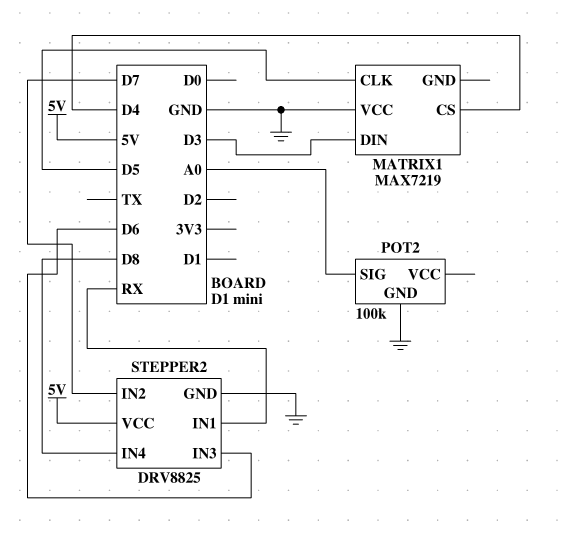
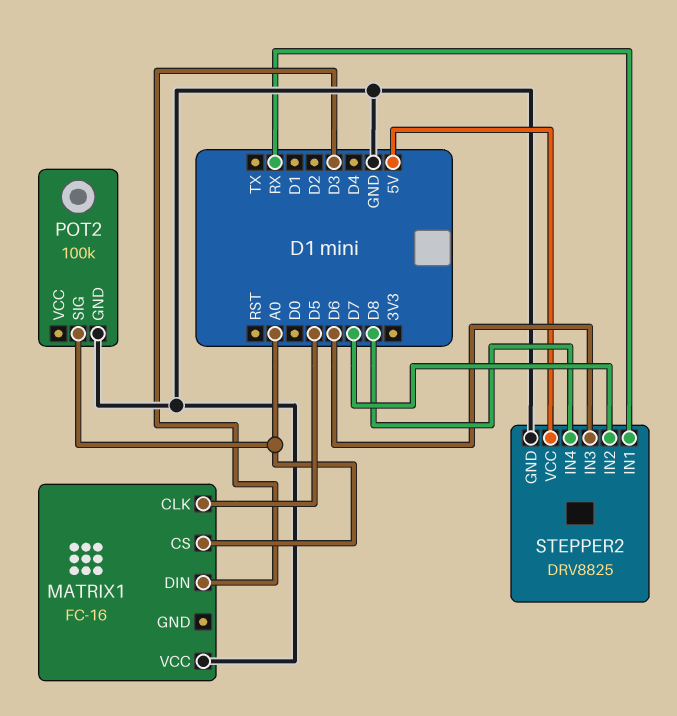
MATRIX1: MAX7219 -> FC-16
MATRIX1 pin CS: D4 -> A0

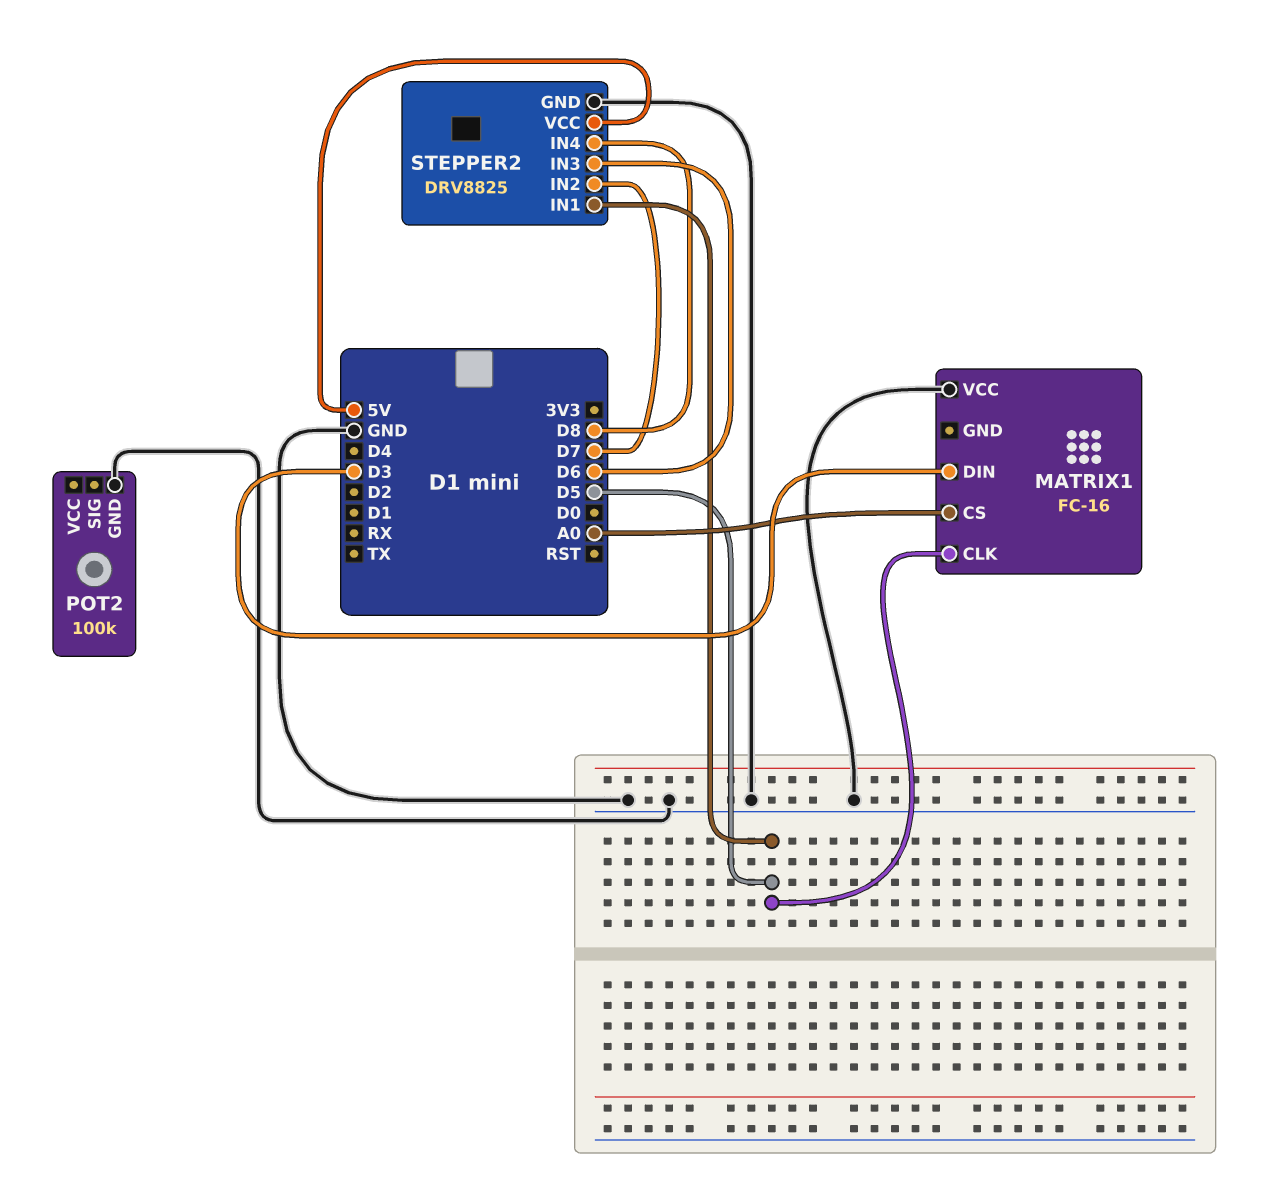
POT2 pin SIG: A0 -> none
STEPPER2 pin IN1: RX -> D5

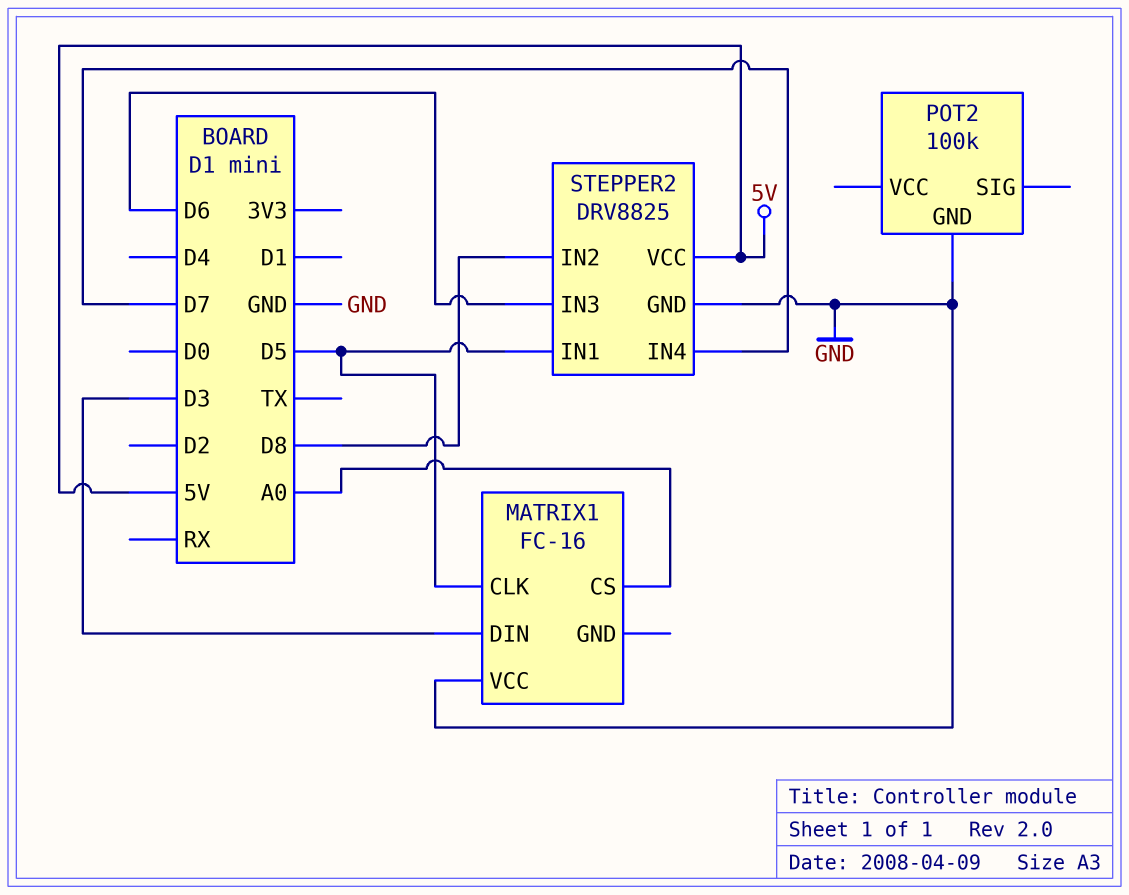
STEPPER2 pin IN2: D7 -> D8
STEPPER2 pin IN4: D8 -> D7

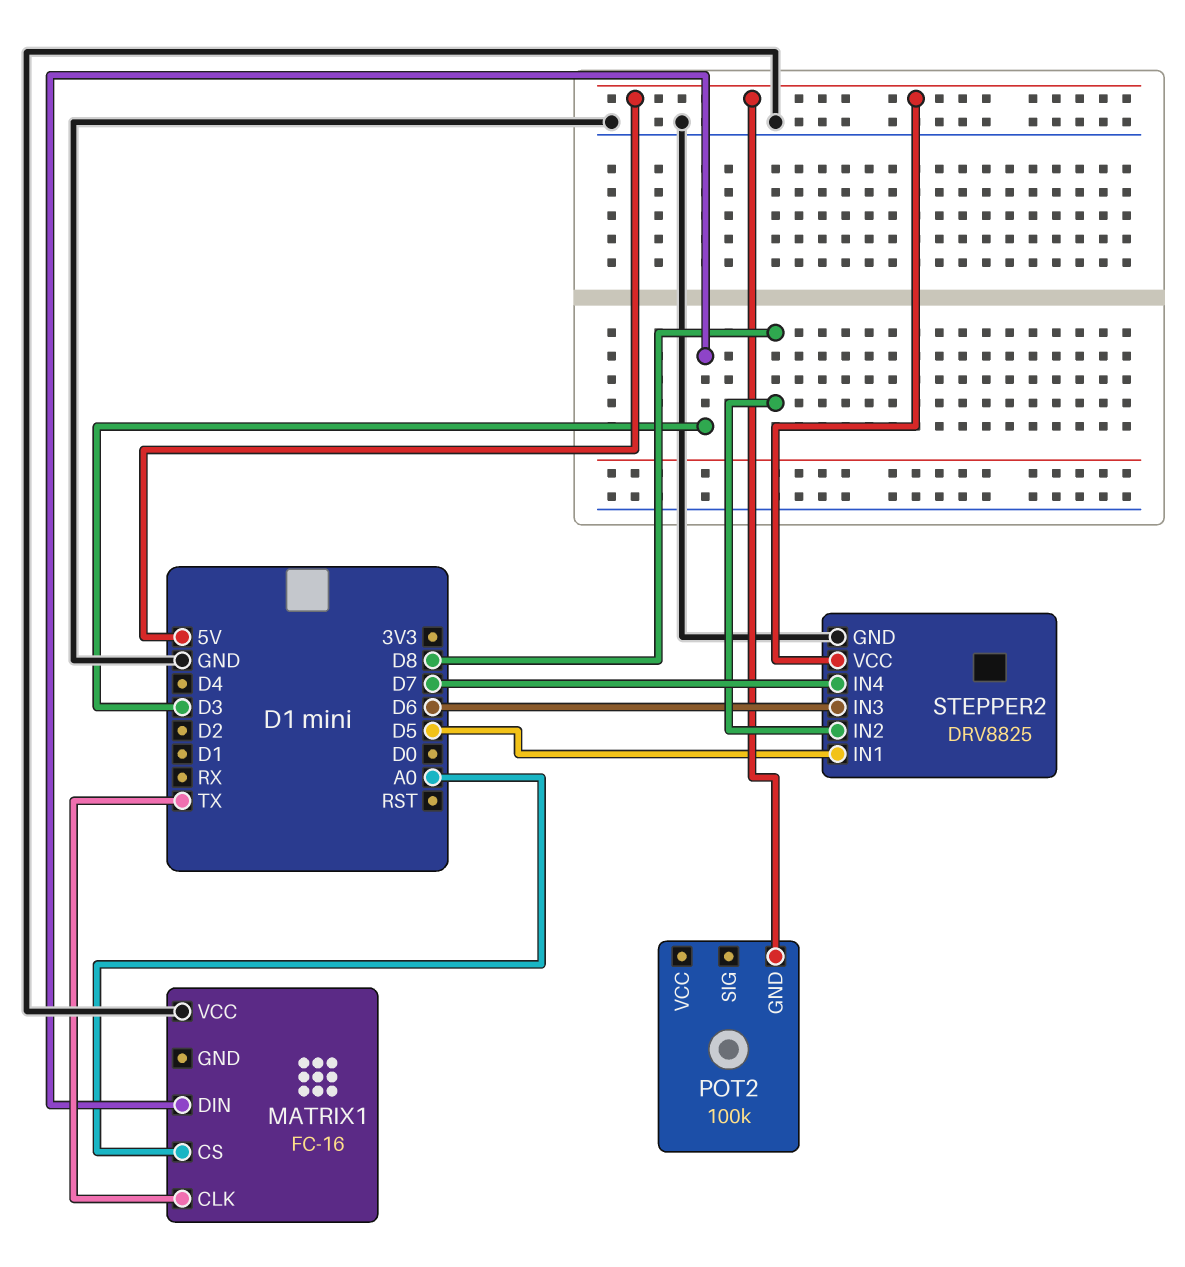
MATRIX1 pin CLK: D5 -> TX
POT2 pin GND: GND -> 5V

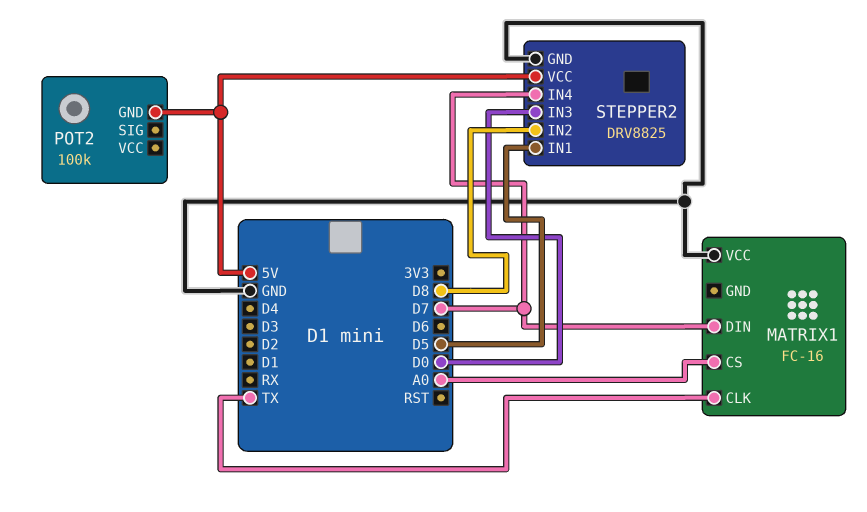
MATRIX1 pin DIN: D3 -> D7
STEPPER2 pin IN3: D6 -> D0

